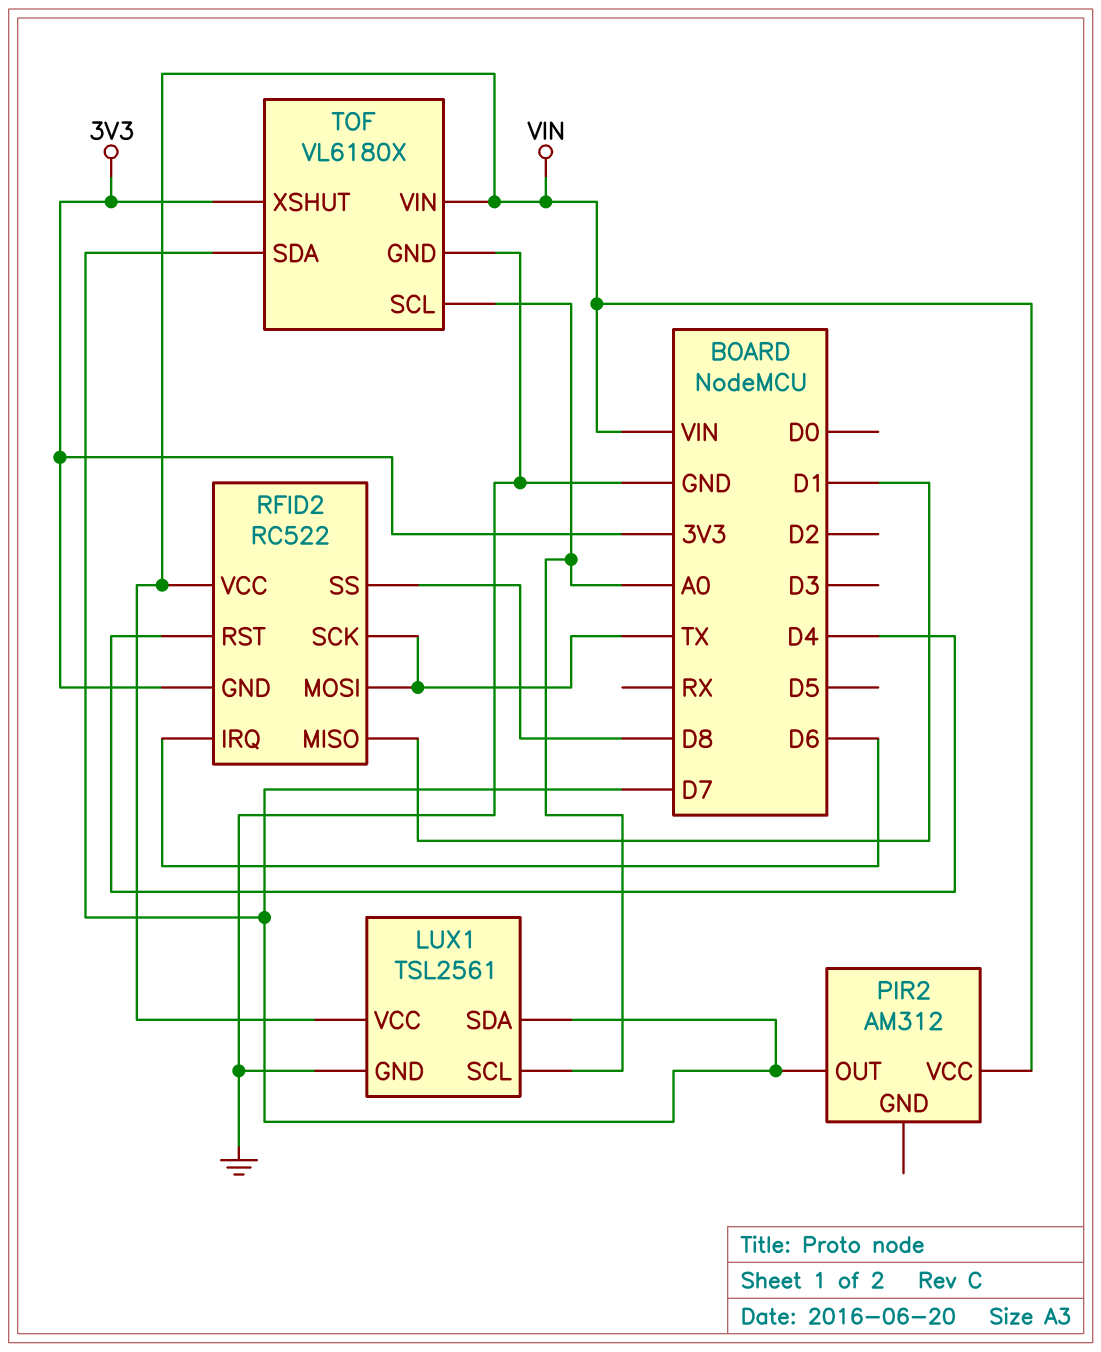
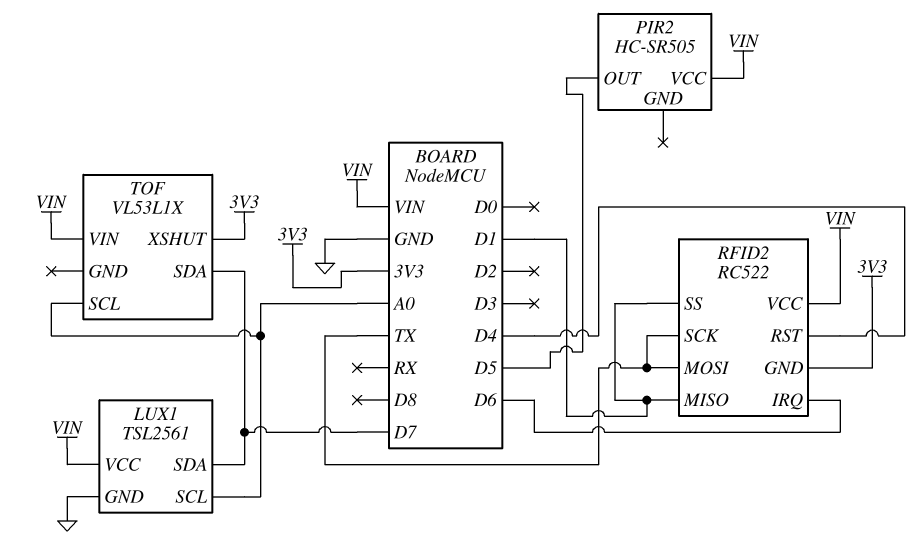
PIR2: AM312 -> HC-SR505
PIR2 pin OUT: D7 -> D5
RFID2 pin SS: D8 -> D1
TOF: VL6180X -> VL53L1X
TOF pin GND: GND -> none

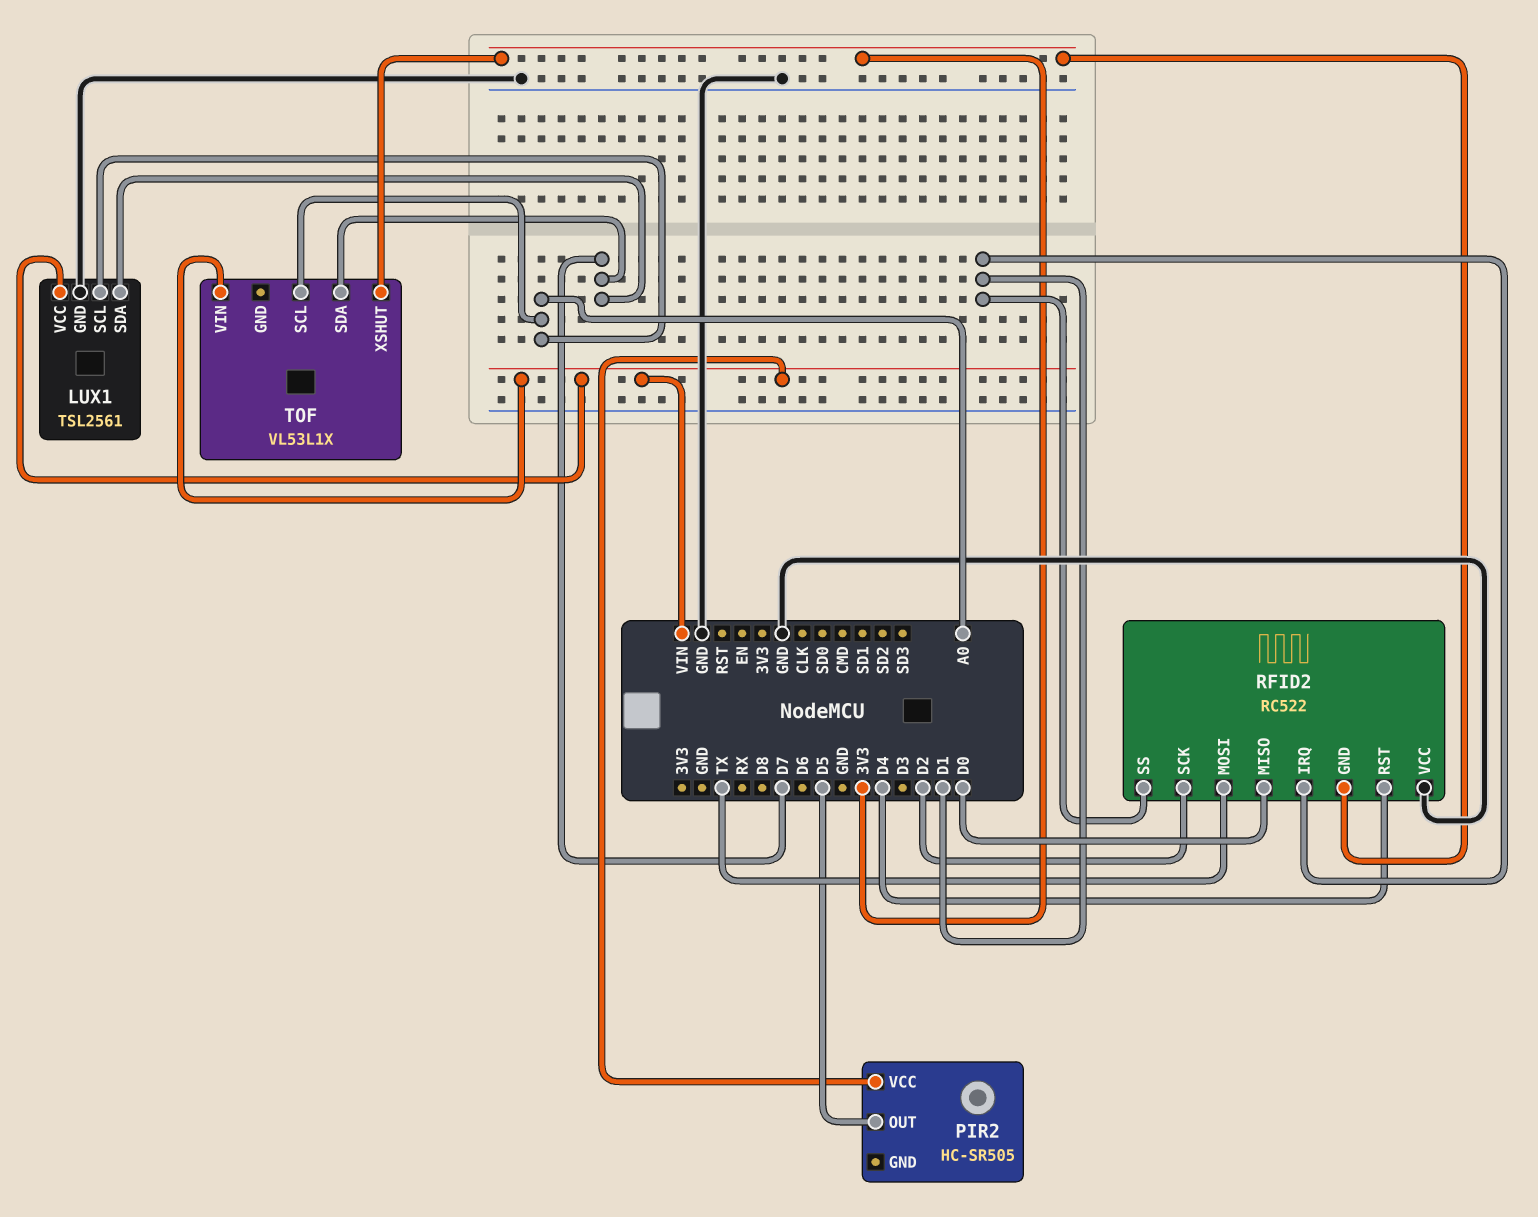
RFID2 pin IRQ: D6 -> D1
RFID2 pin MISO: D1 -> D0
RFID2 pin SCK: TX -> D2
RFID2 pin VCC: VIN -> GND

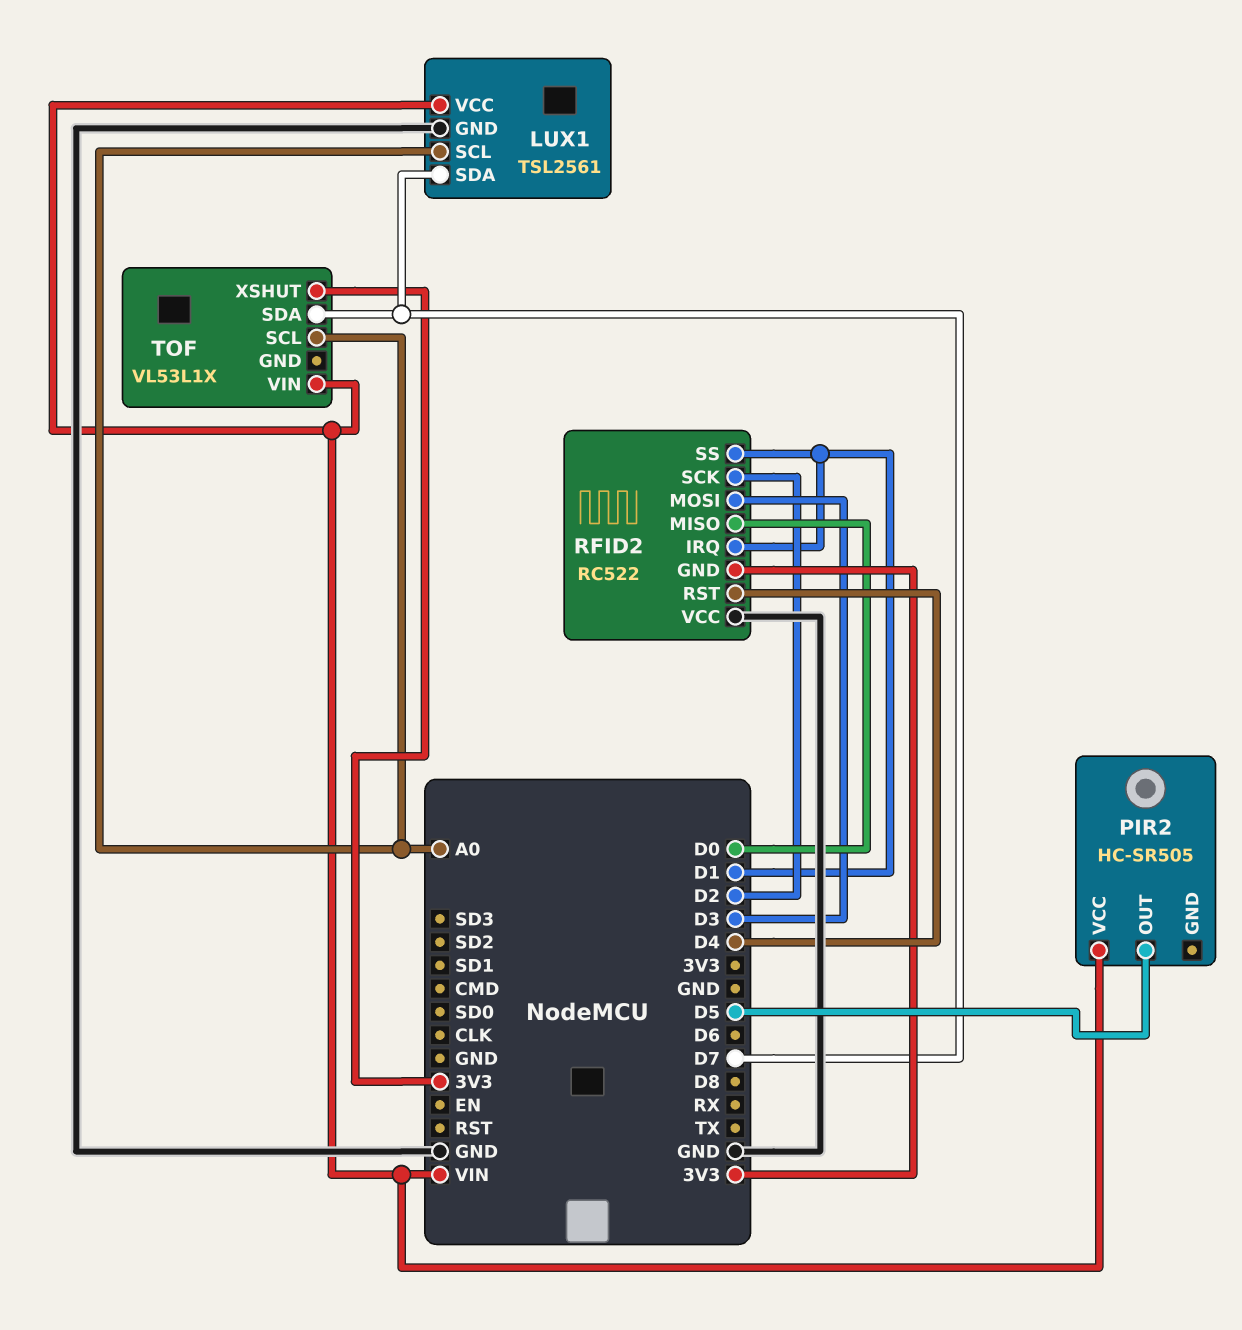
RFID2 pin MOSI: TX -> D3

